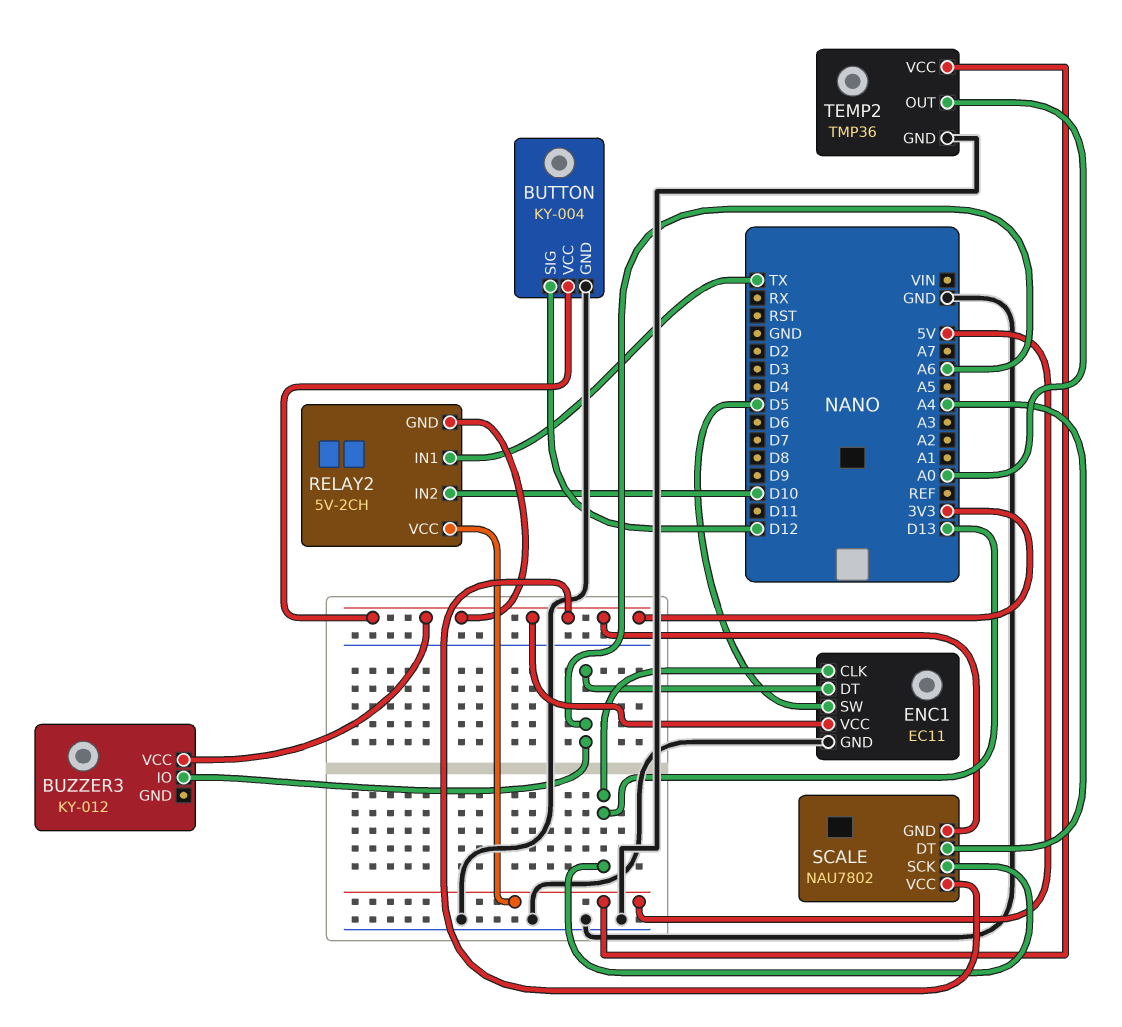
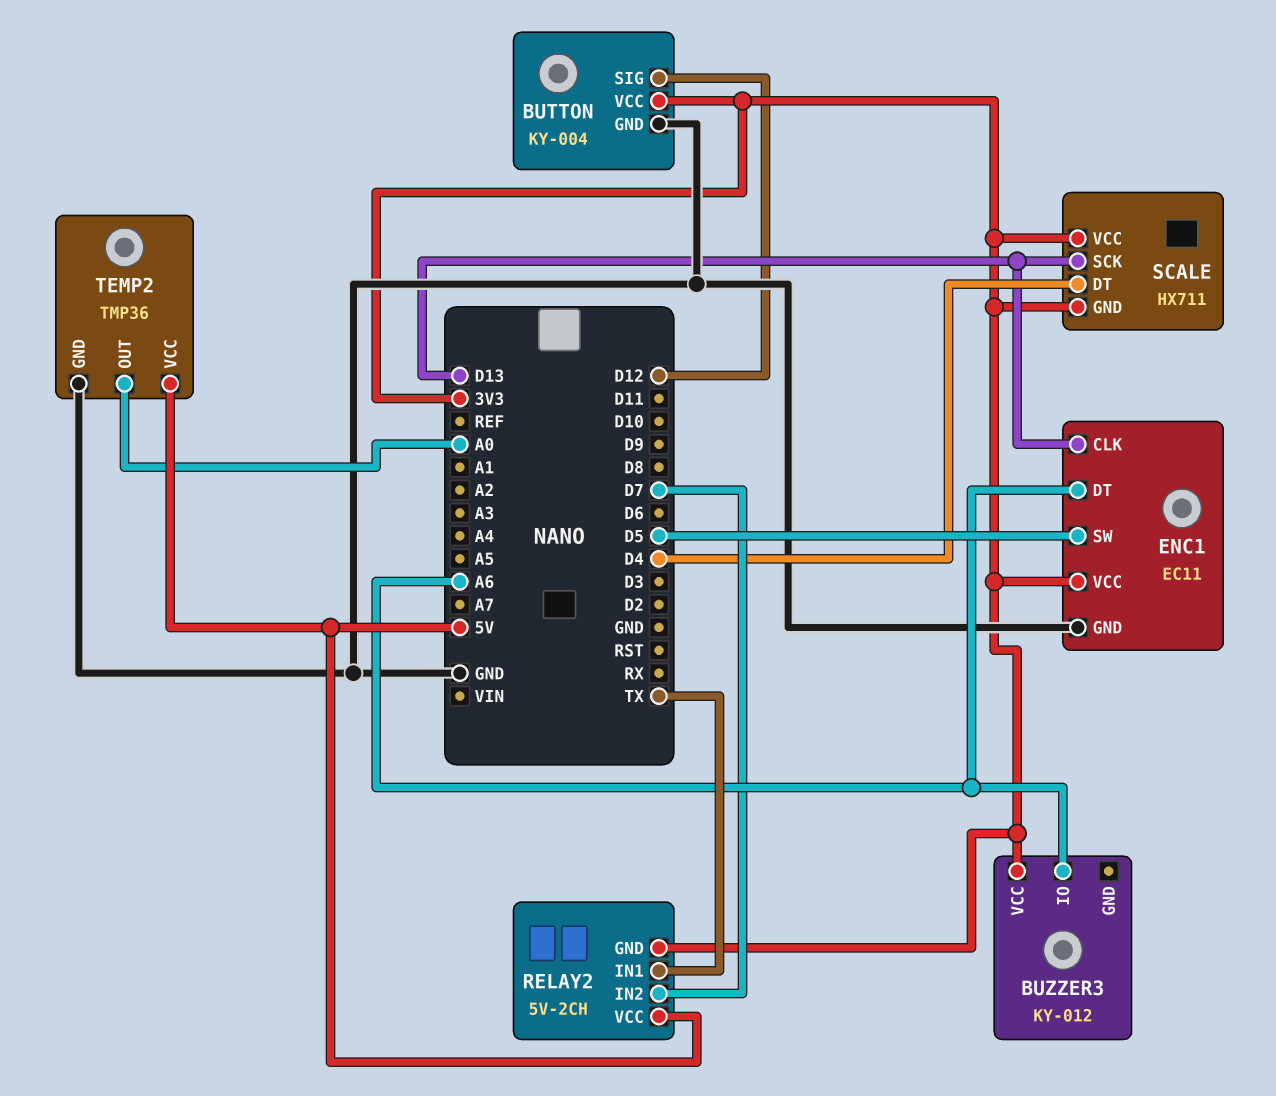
RELAY2 pin IN2: D10 -> D7
SCALE: NAU7802 -> HX711
SCALE pin DT: A4 -> D4

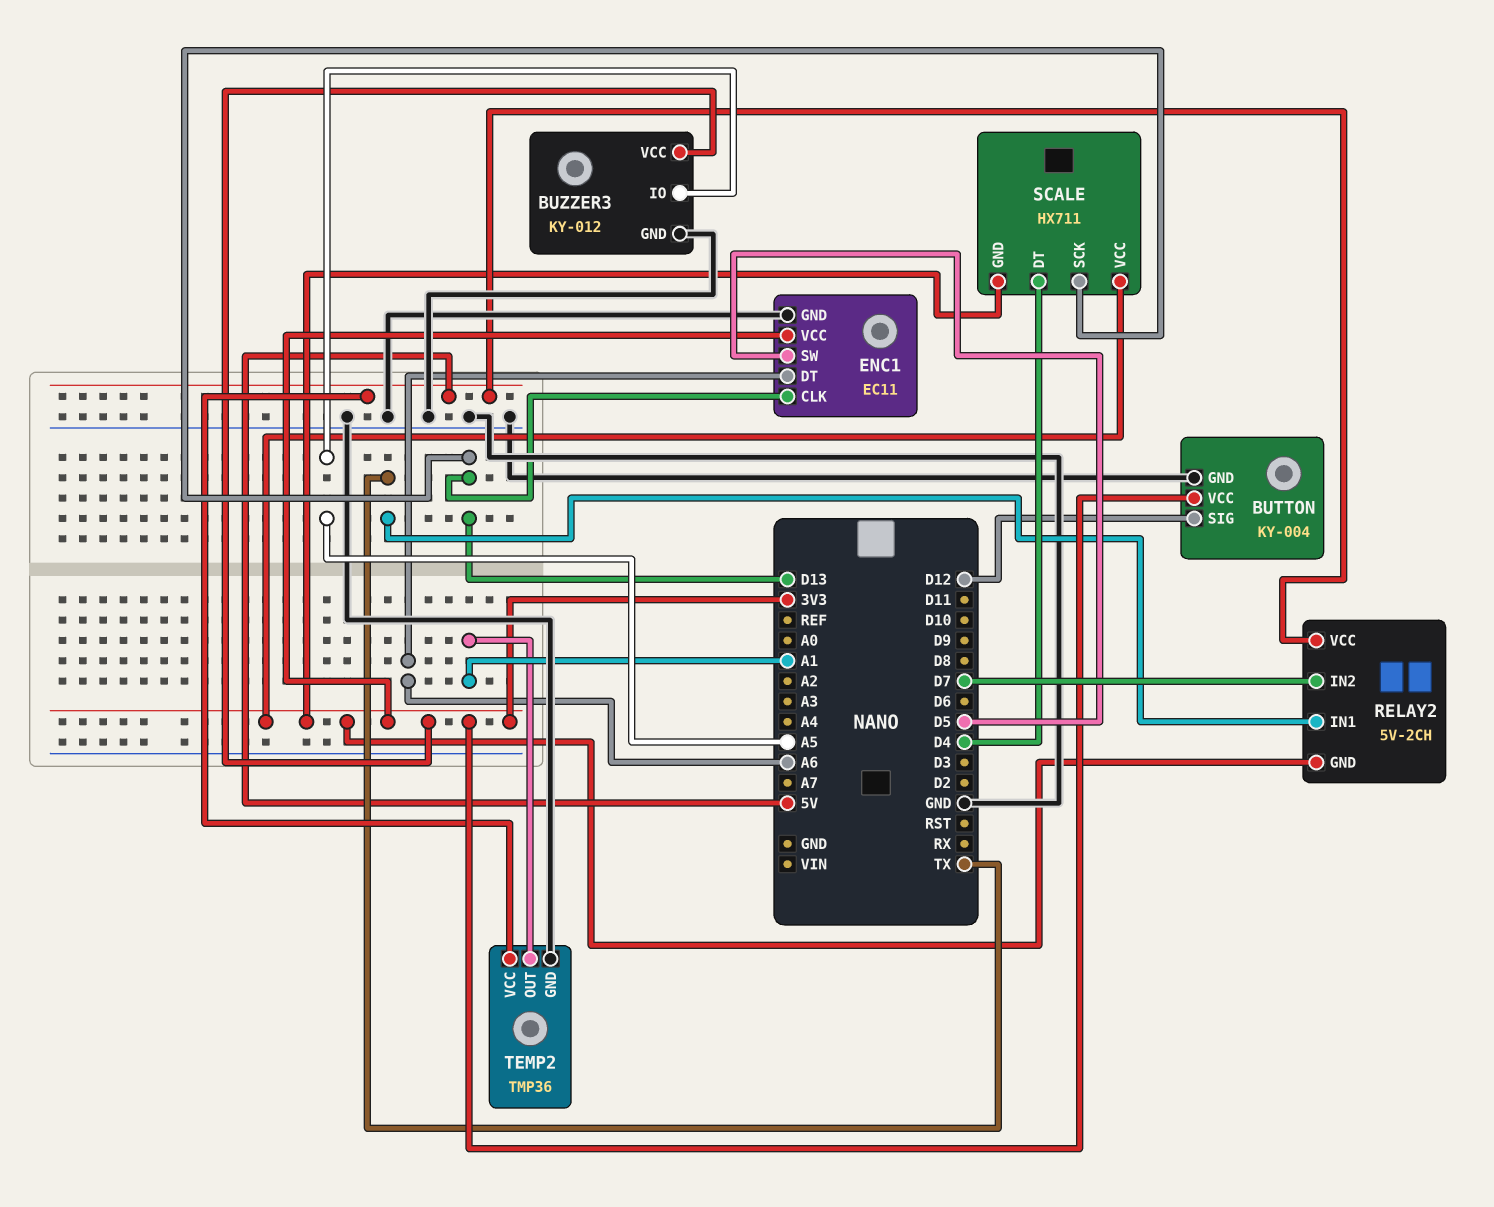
BUZZER3 pin GND: none -> GND
BUZZER3 pin IO: A6 -> A5
TEMP2 pin OUT: A0 -> A1

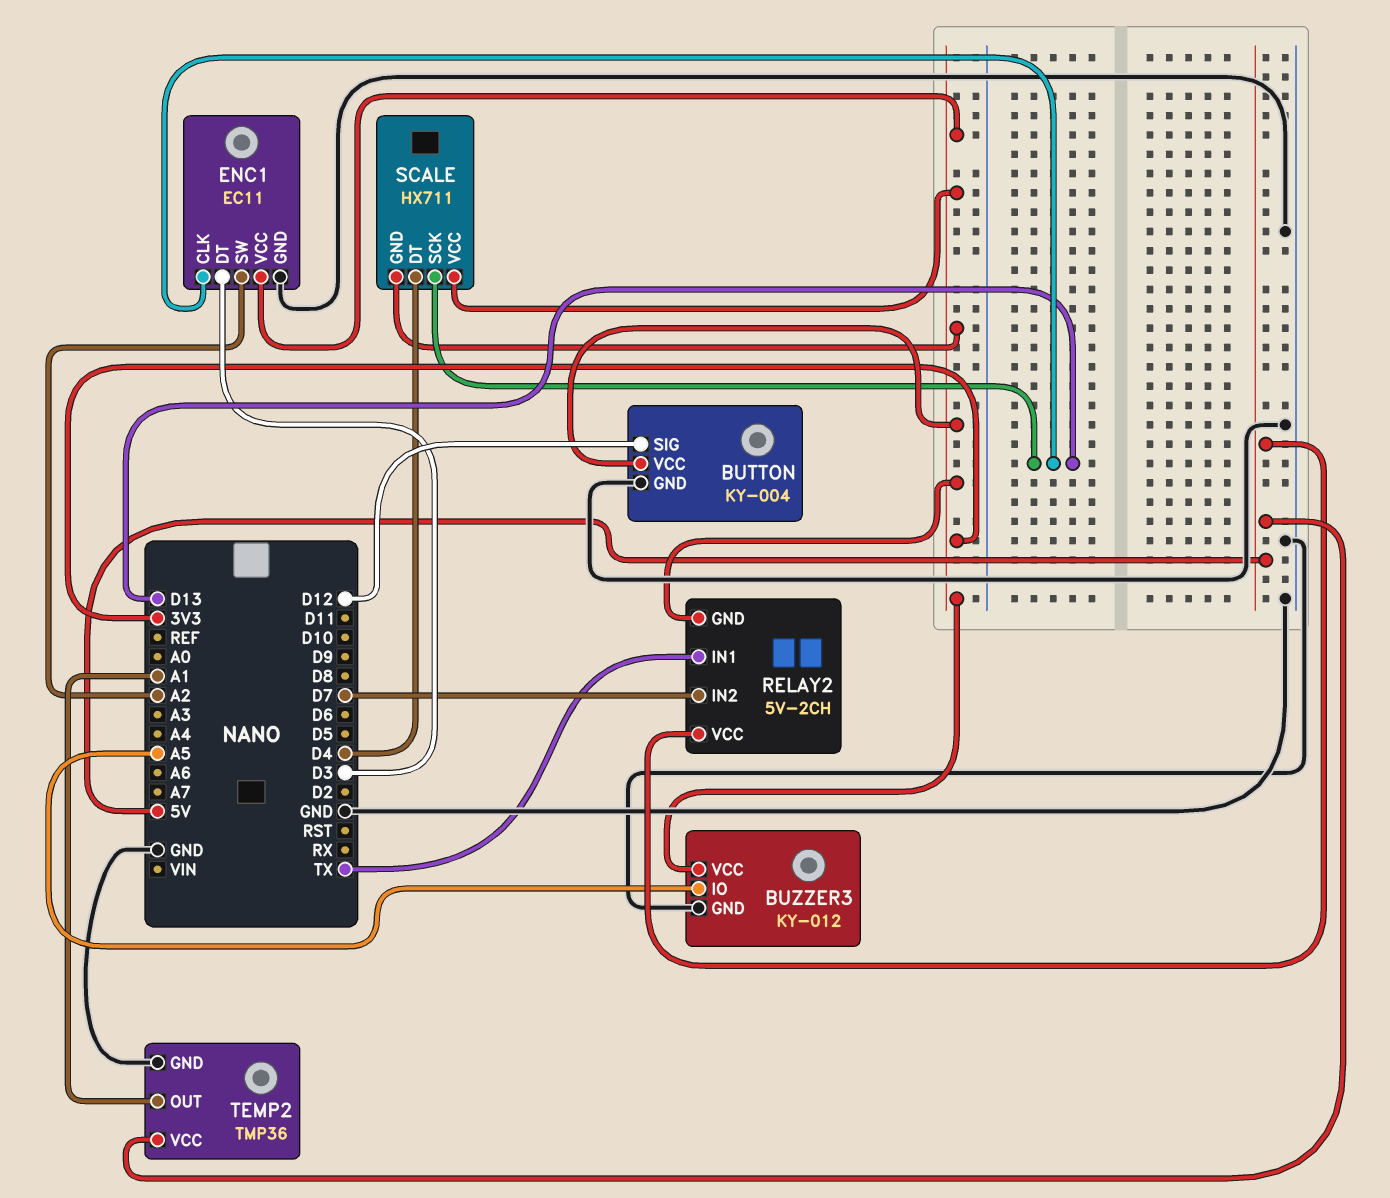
ENC1 pin DT: A6 -> D3
ENC1 pin SW: D5 -> A2

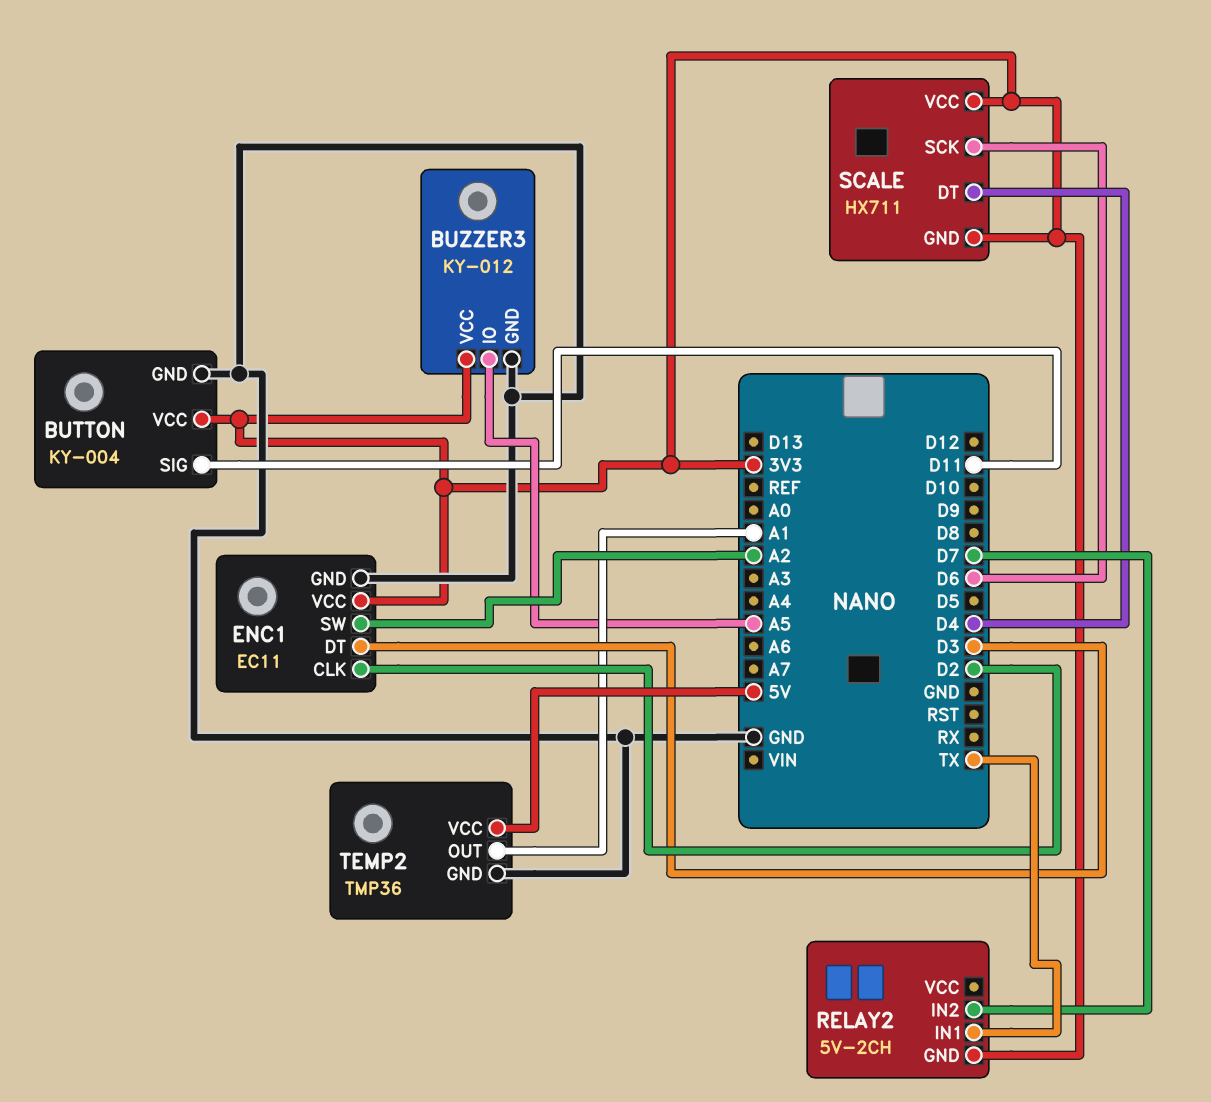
BUTTON pin SIG: D12 -> D11
ENC1 pin CLK: D13 -> D2
RELAY2 pin VCC: 5V -> none
SCALE pin SCK: D13 -> D6

